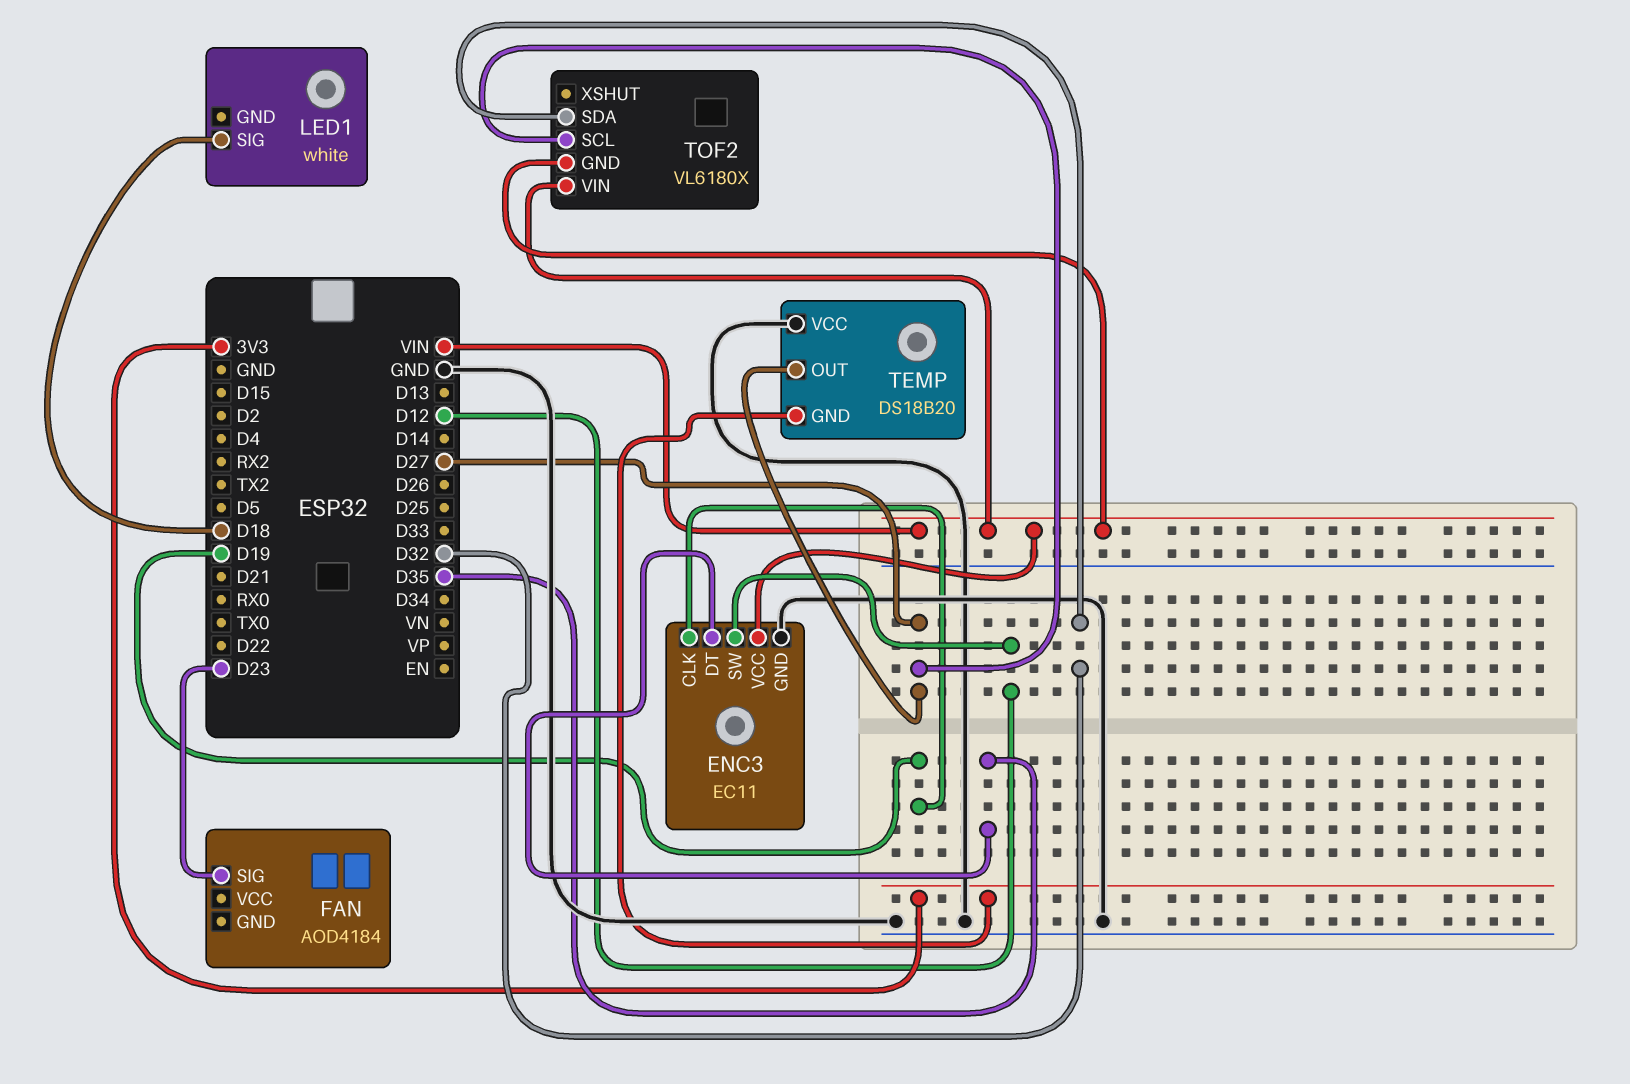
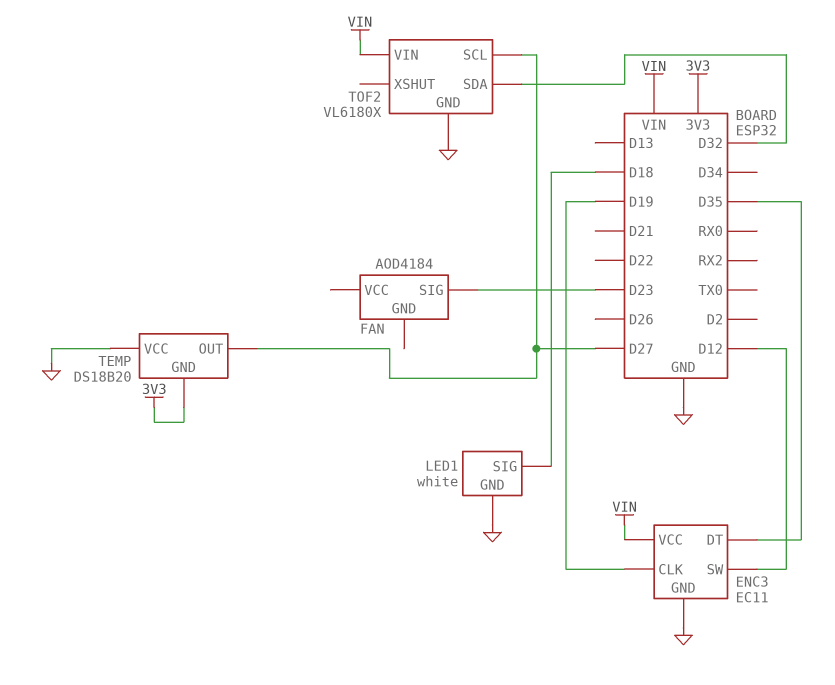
LED1 pin GND: none -> GND
TOF2 pin GND: VIN -> GND

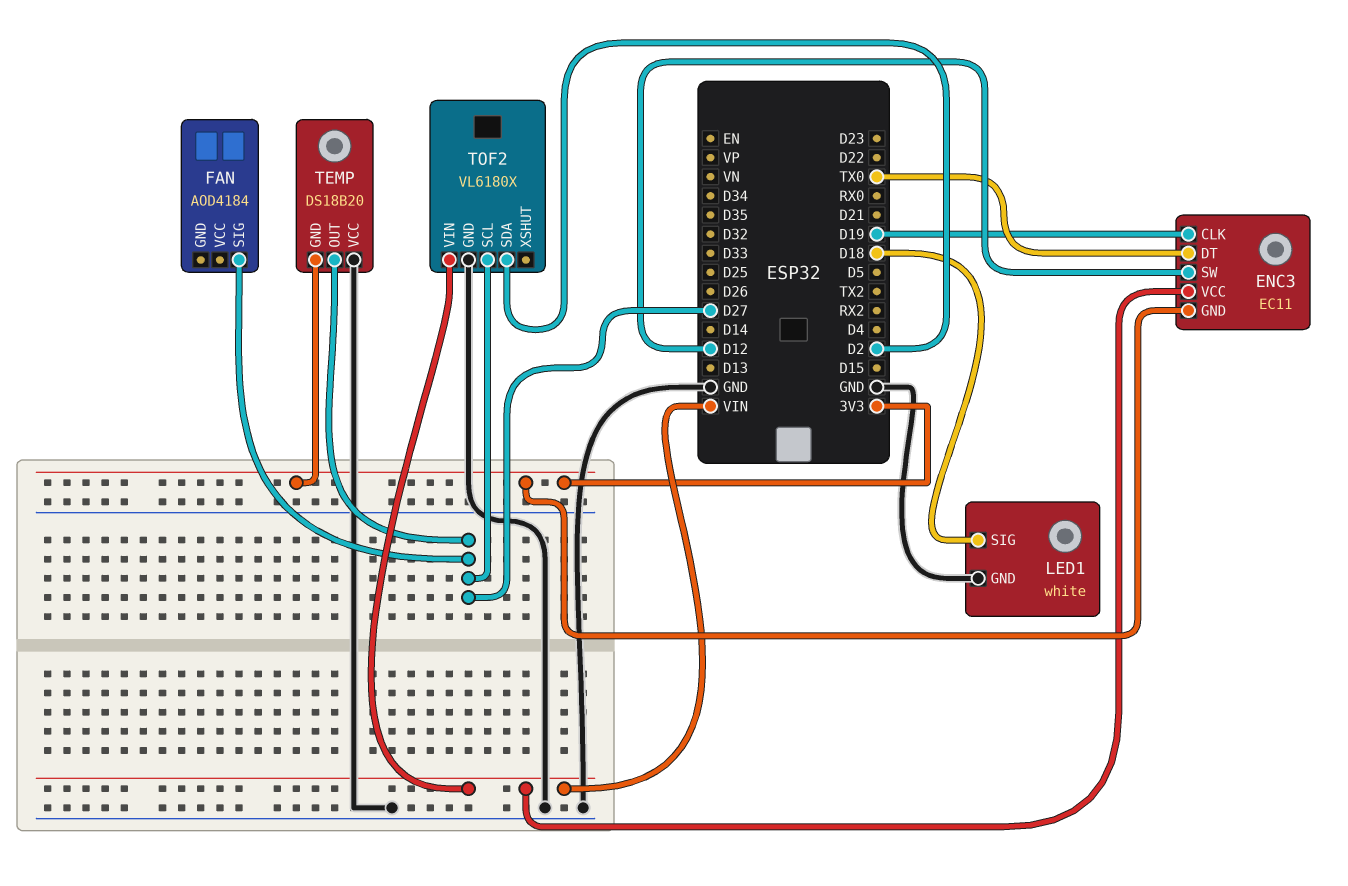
ENC3 pin DT: D35 -> TX0
ENC3 pin GND: GND -> 3V3
FAN pin SIG: D23 -> D27
TOF2 pin SDA: D32 -> D2

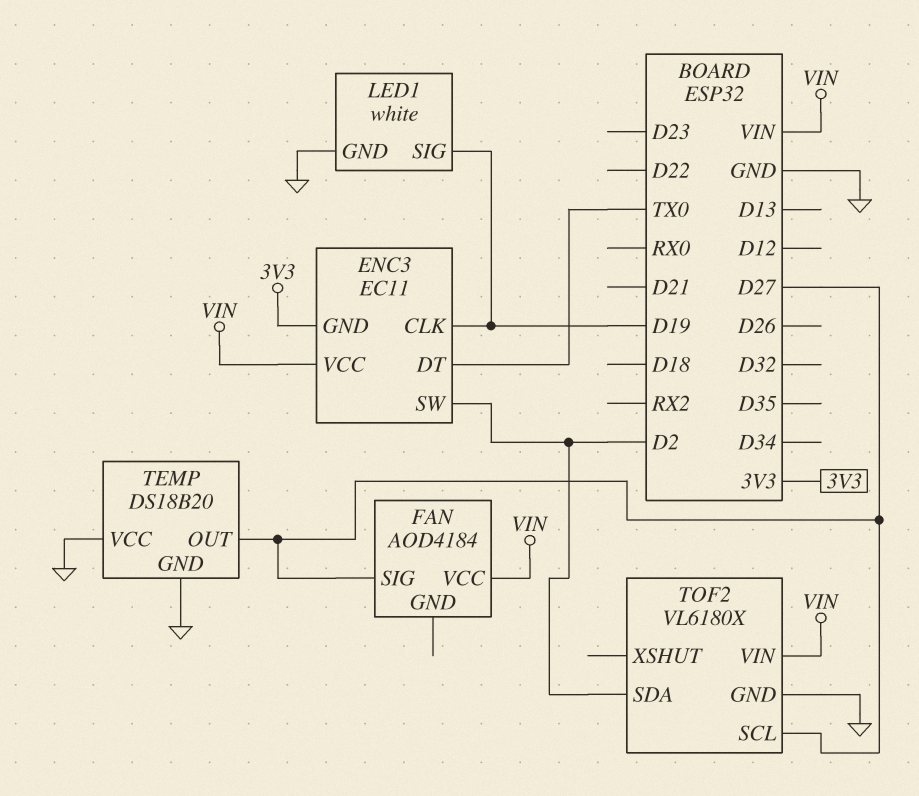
ENC3 pin SW: D12 -> D2
FAN pin VCC: none -> VIN
LED1 pin SIG: D18 -> D19
TEMP pin GND: 3V3 -> GND

